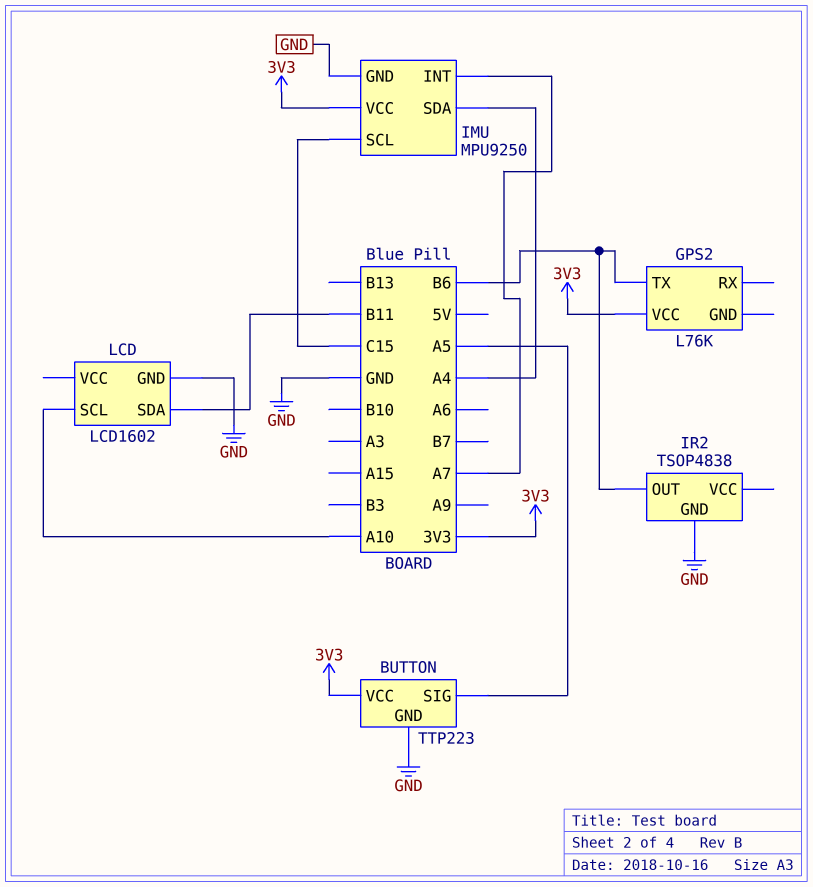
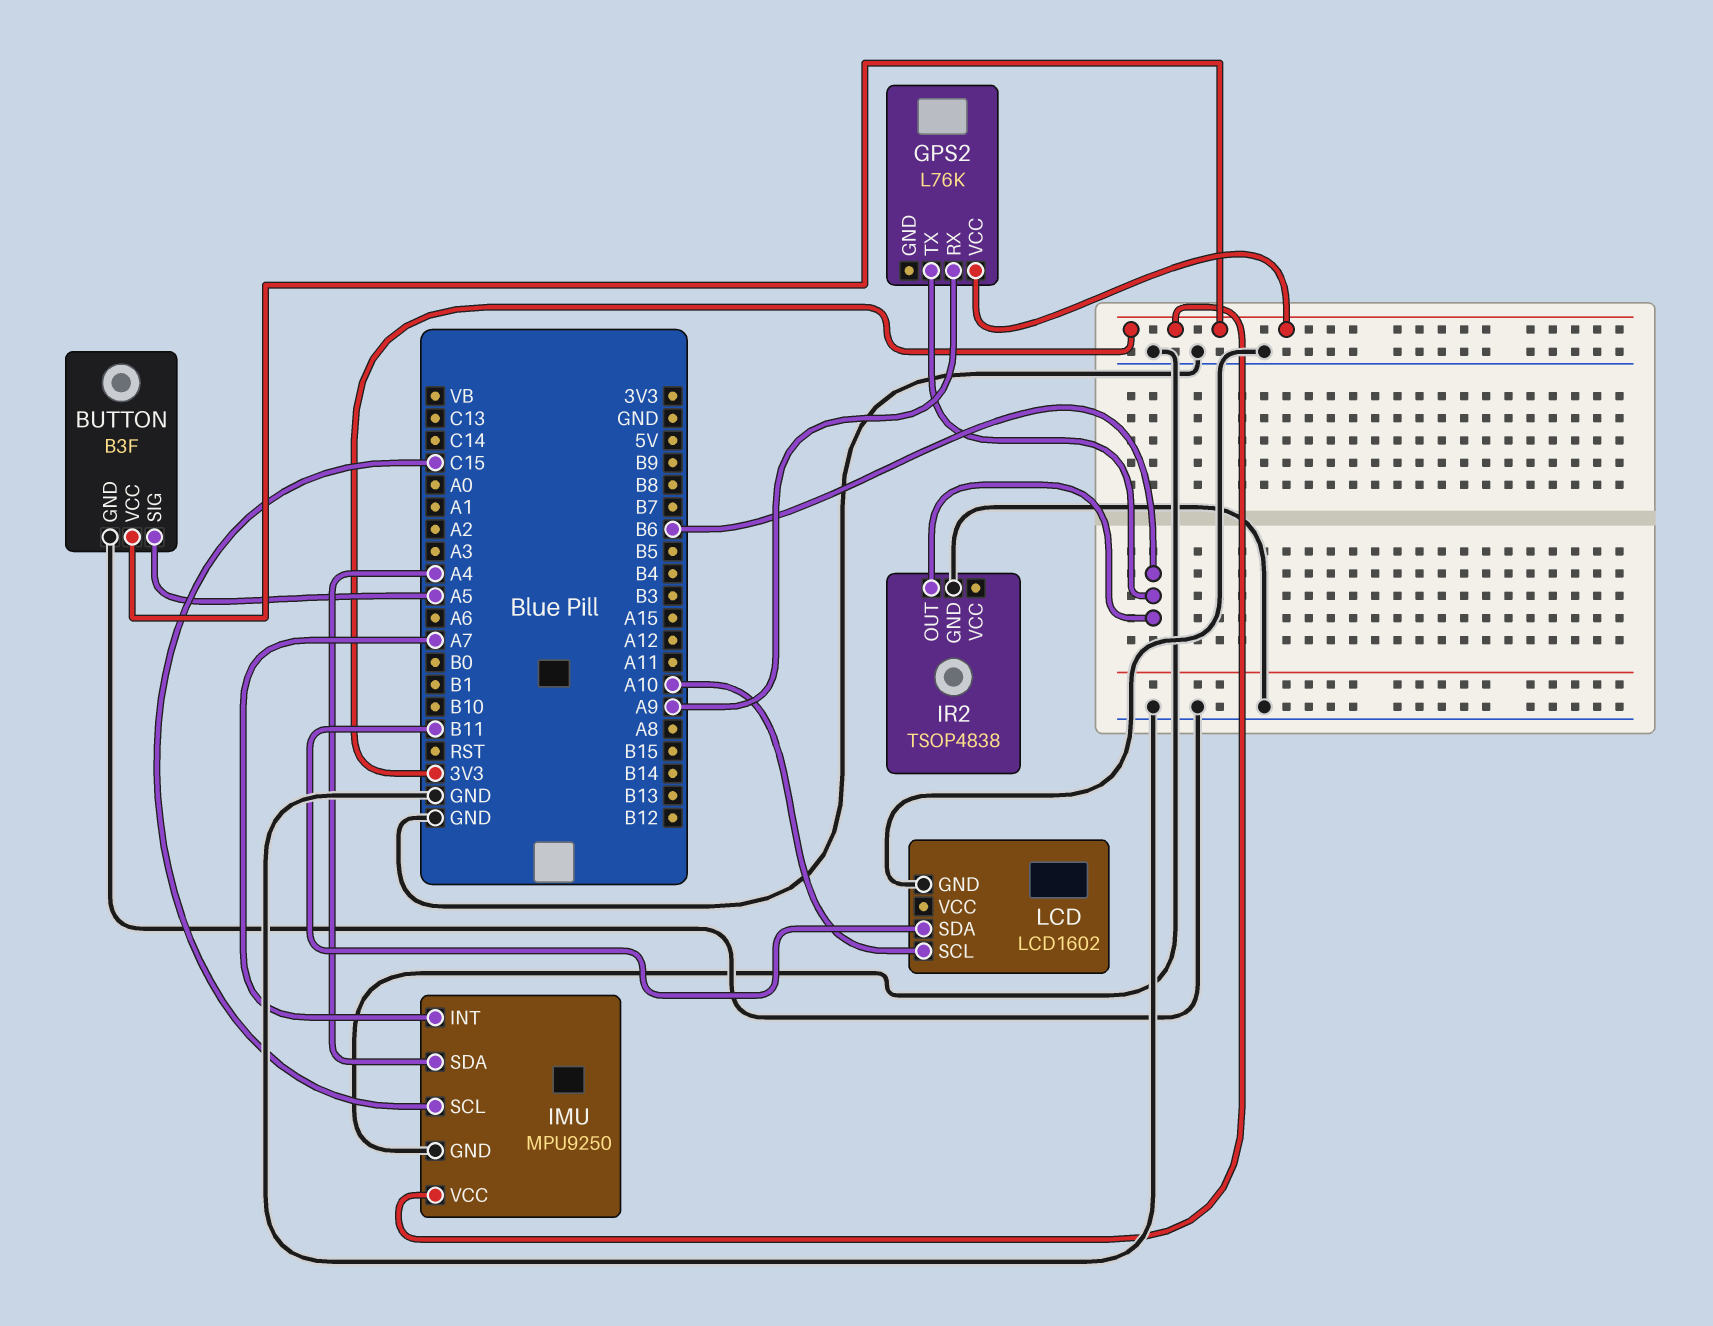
BUTTON: TTP223 -> B3F
GPS2 pin RX: none -> A9

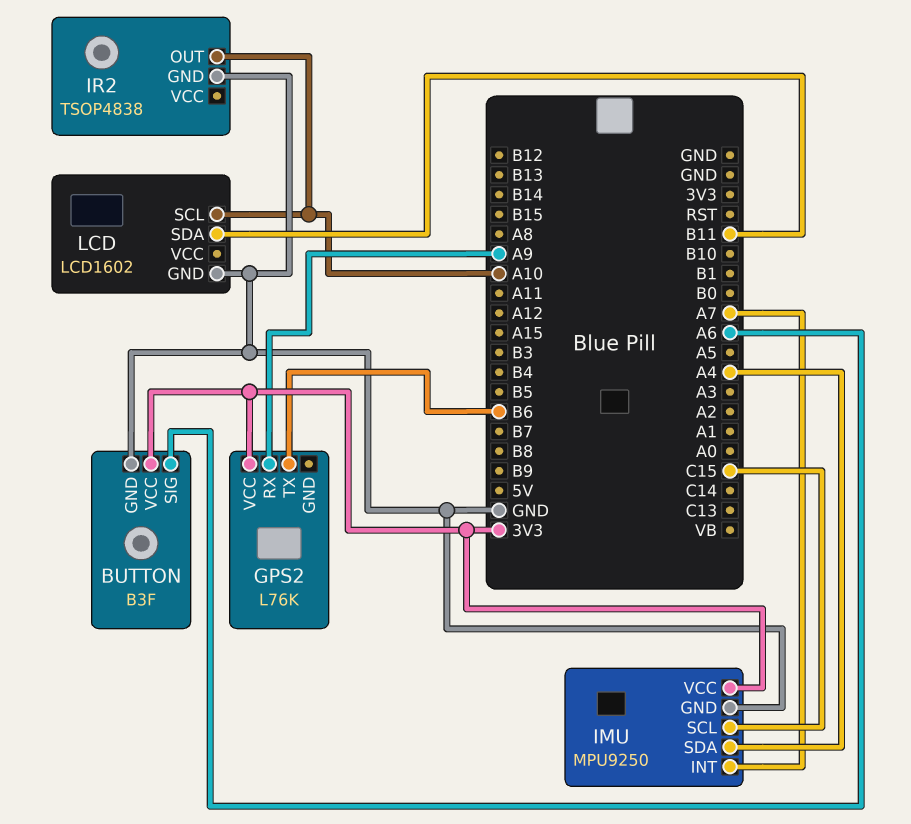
BUTTON pin SIG: A5 -> A6
IR2 pin OUT: B6 -> A10

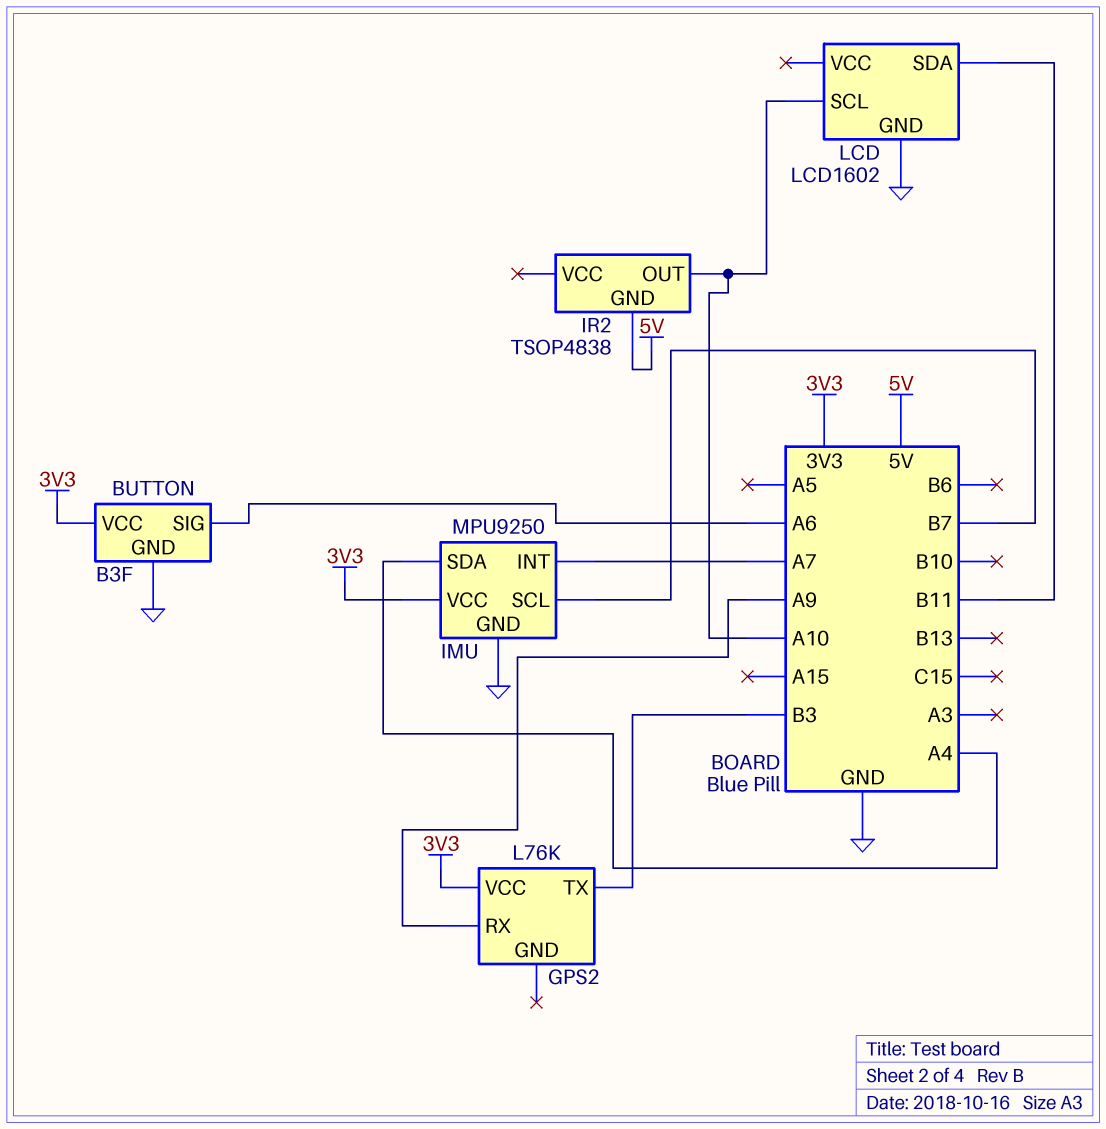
GPS2 pin TX: B6 -> B3
IMU pin SCL: C15 -> B7
IR2 pin GND: GND -> 5V

